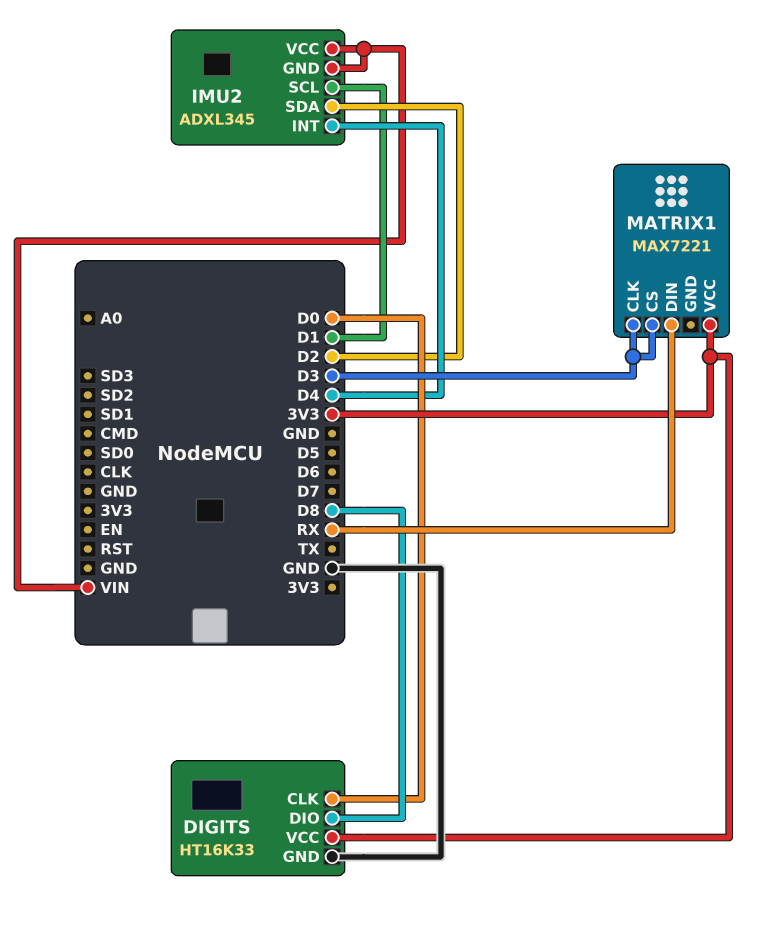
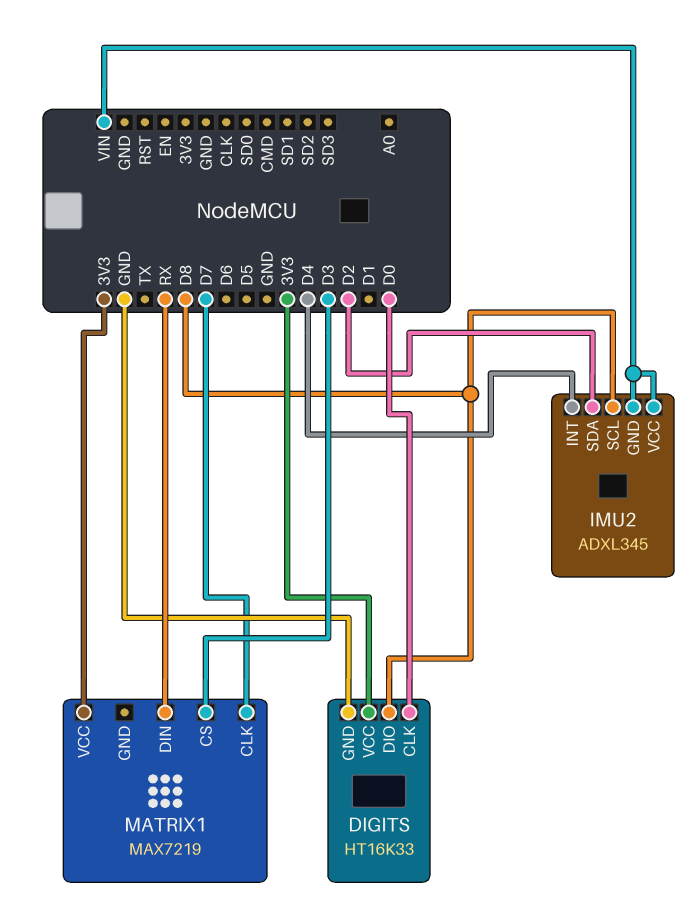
IMU2 pin SCL: D1 -> D8
MATRIX1: MAX7221 -> MAX7219
MATRIX1 pin CLK: D3 -> D7

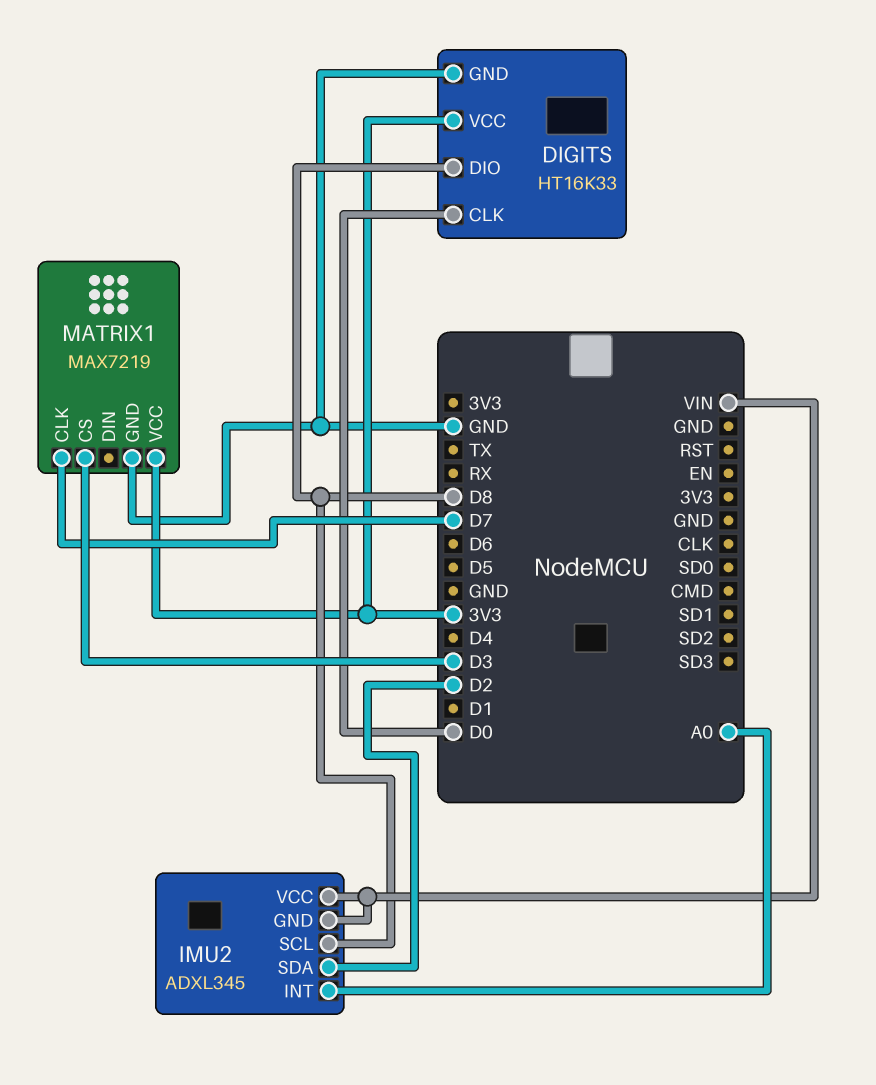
IMU2 pin INT: D4 -> A0
MATRIX1 pin DIN: RX -> none
MATRIX1 pin GND: none -> GND

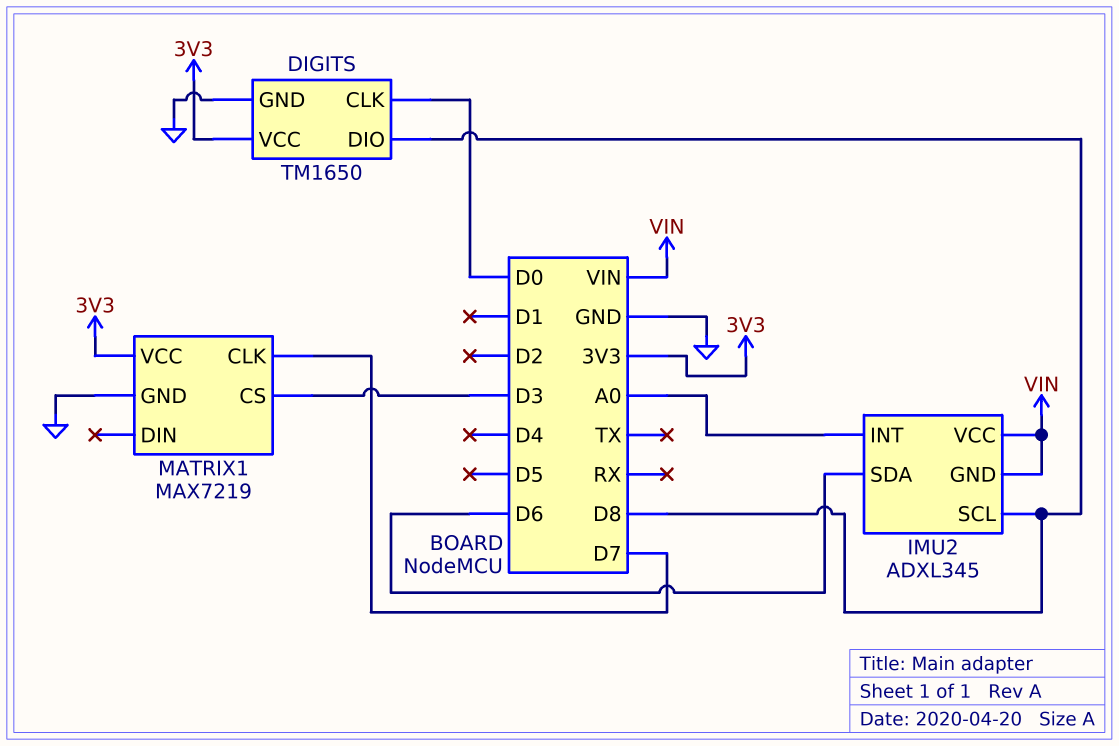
DIGITS: HT16K33 -> TM1650
IMU2 pin SDA: D2 -> D6

